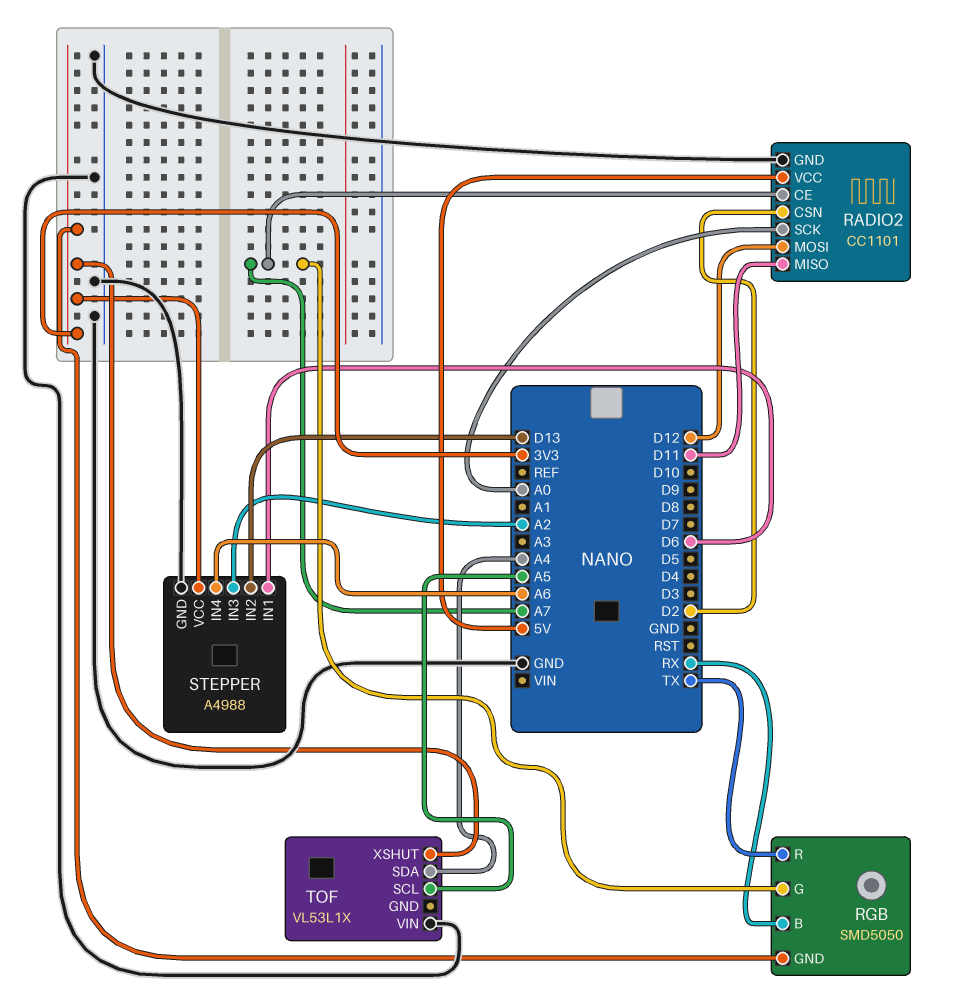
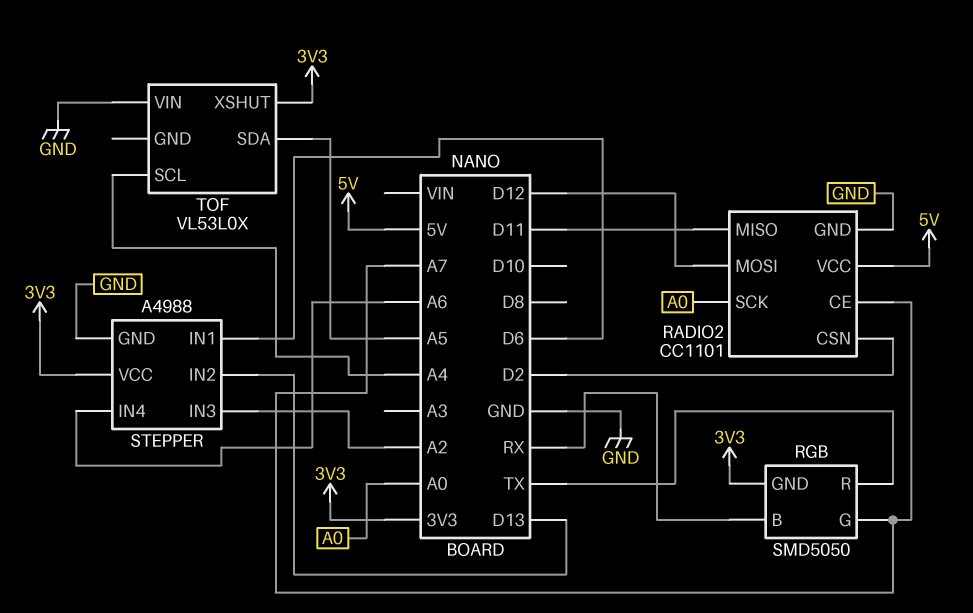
TOF: VL53L1X -> VL53L0X
TOF pin SCL: A5 -> A4
TOF pin SDA: A4 -> A5

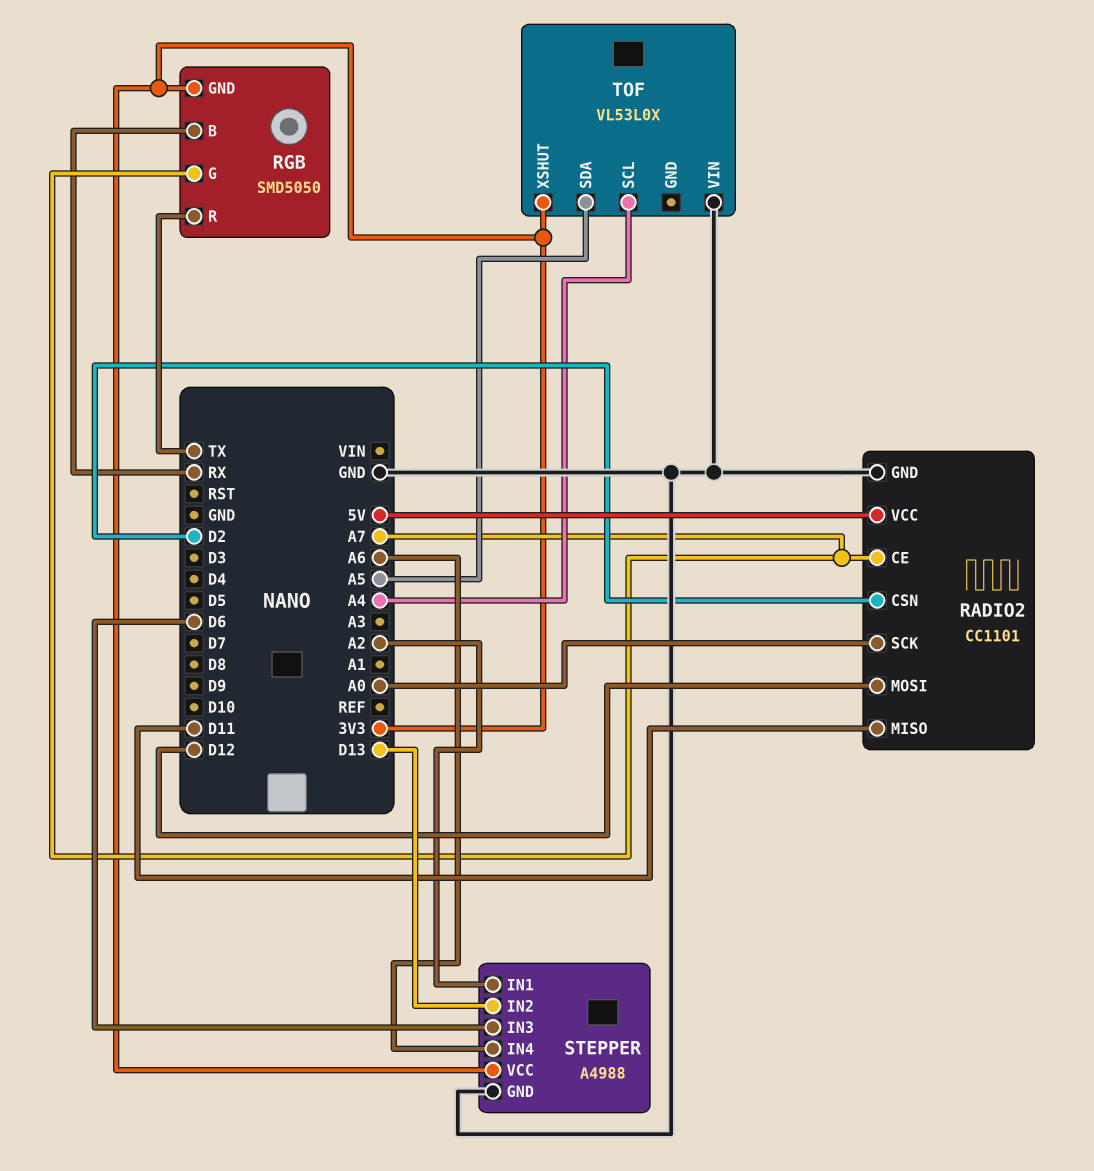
STEPPER pin IN1: D6 -> A2
STEPPER pin IN3: A2 -> D6

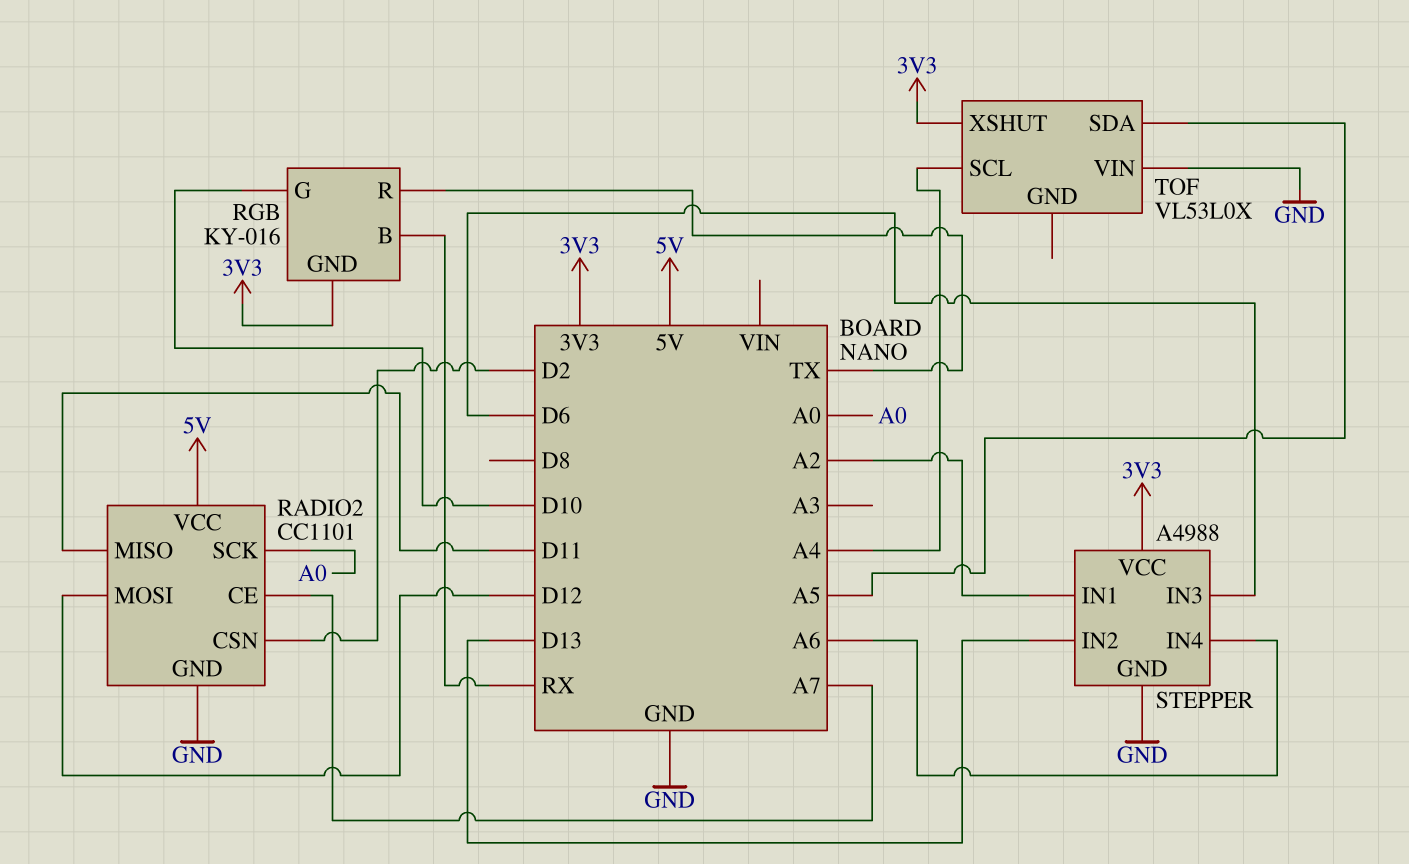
RGB: SMD5050 -> KY-016
RGB pin G: A7 -> D10

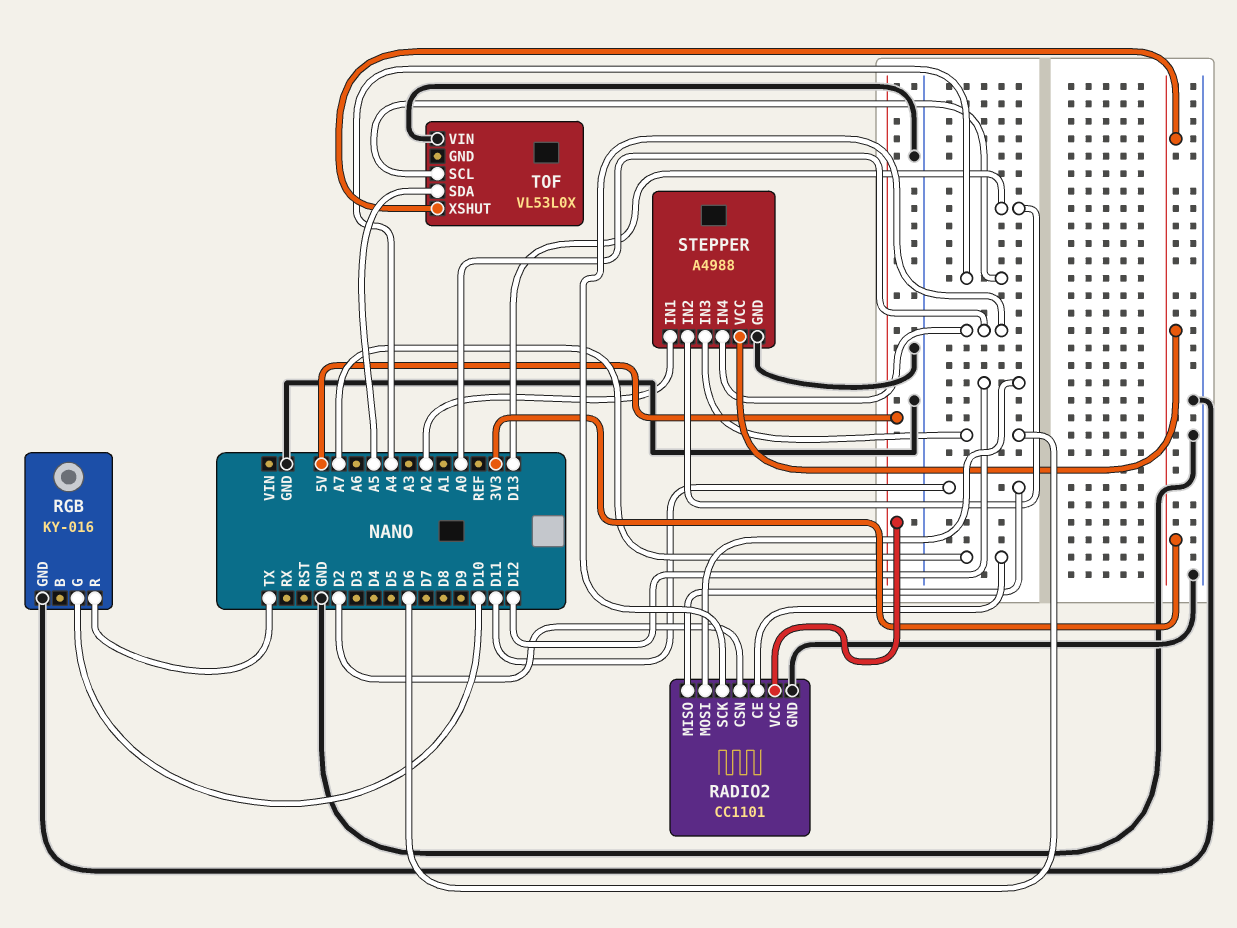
RGB pin B: RX -> none
RGB pin GND: 3V3 -> GND
STEPPER pin IN4: A6 -> A0

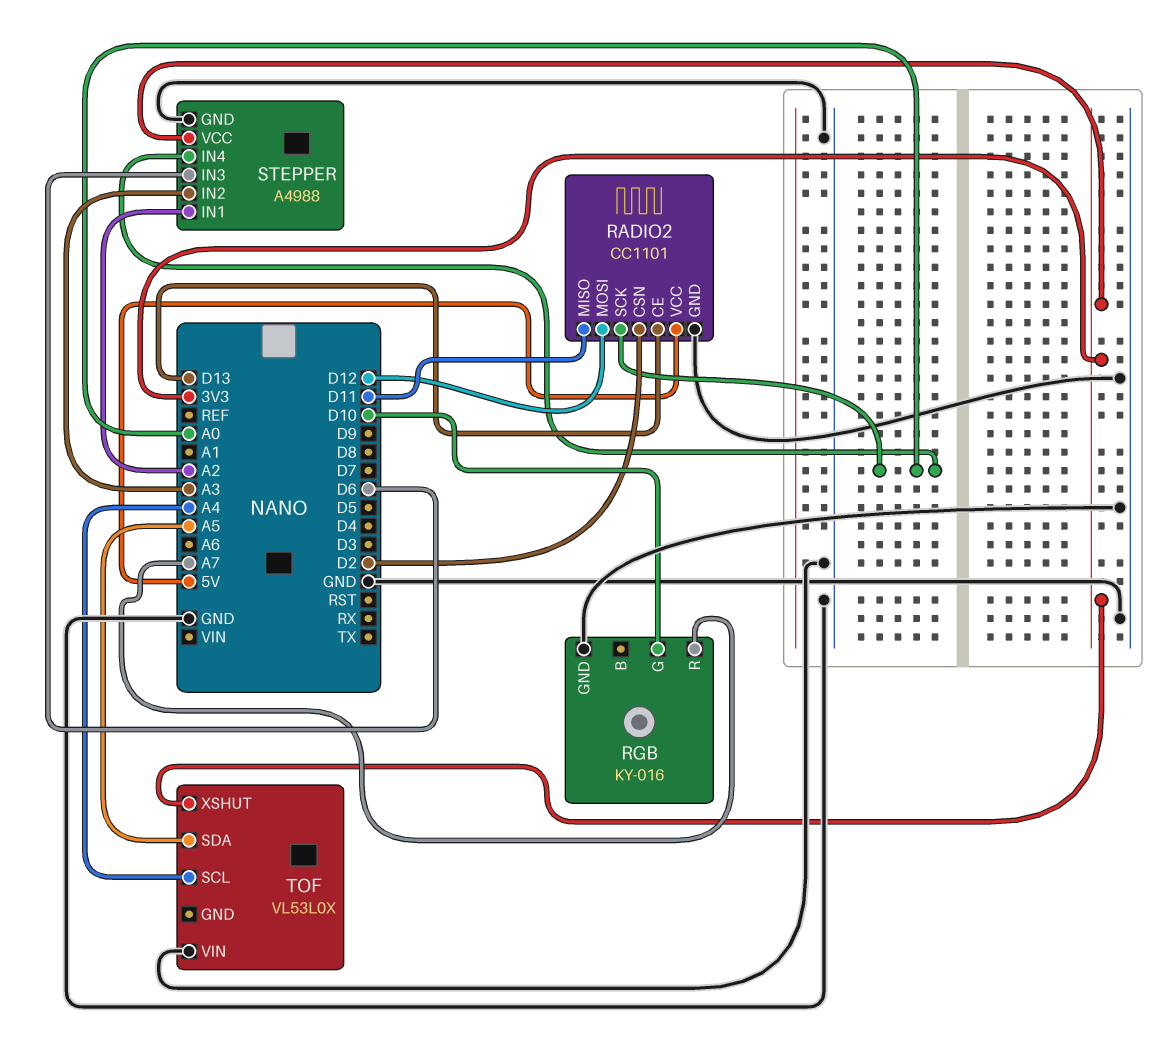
RADIO2 pin CE: A7 -> D13
RGB pin R: TX -> A7
STEPPER pin IN2: D13 -> A3

